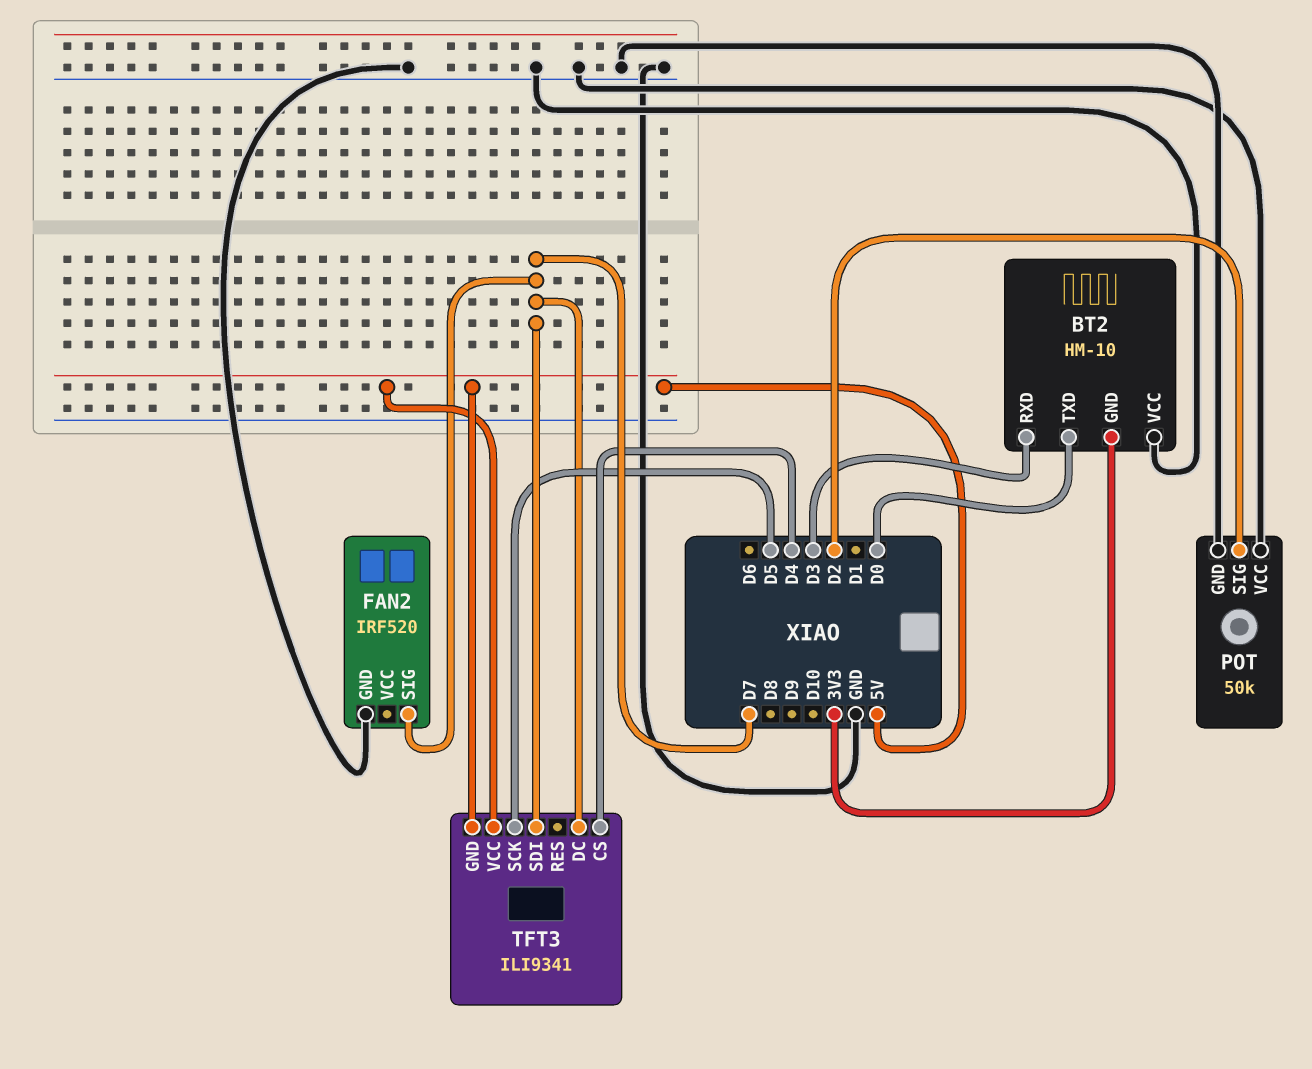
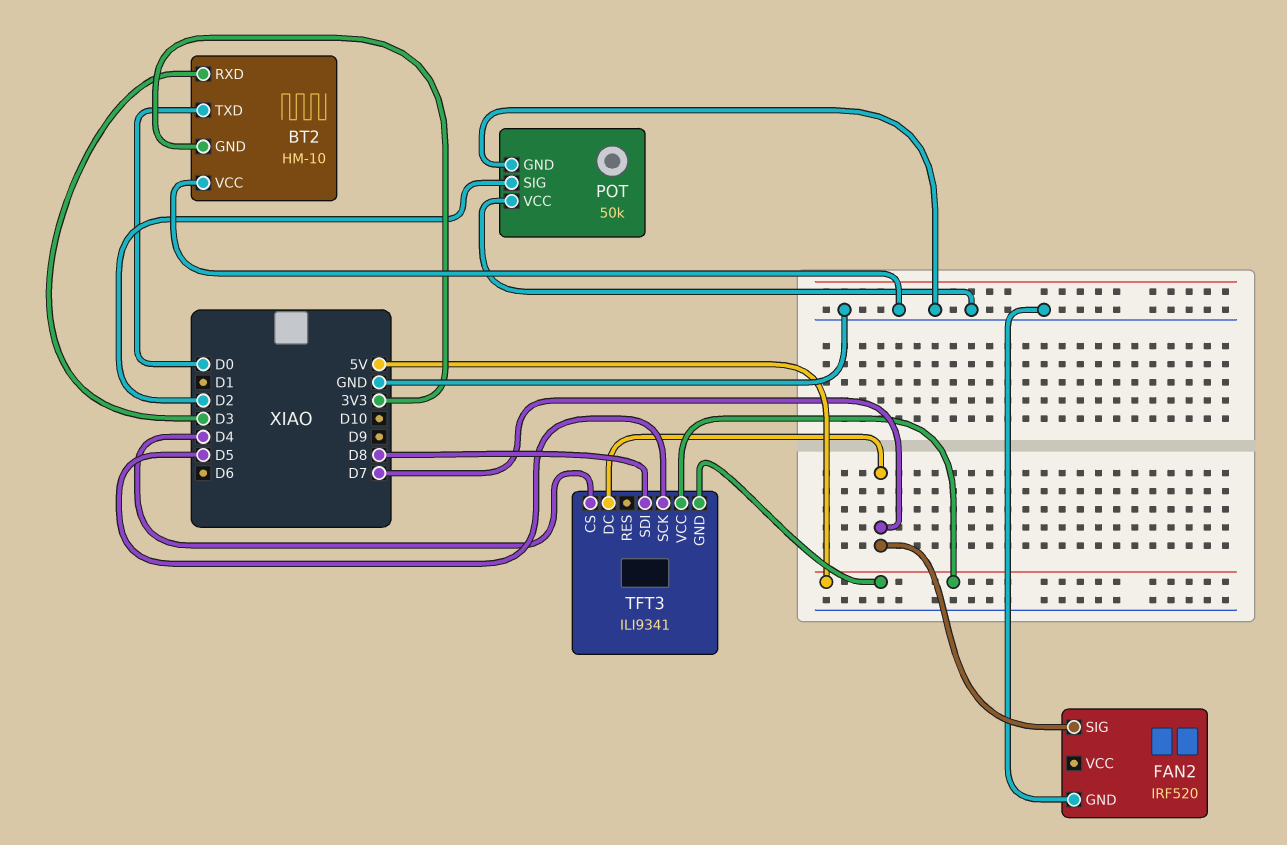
TFT3 pin SDI: D7 -> D8

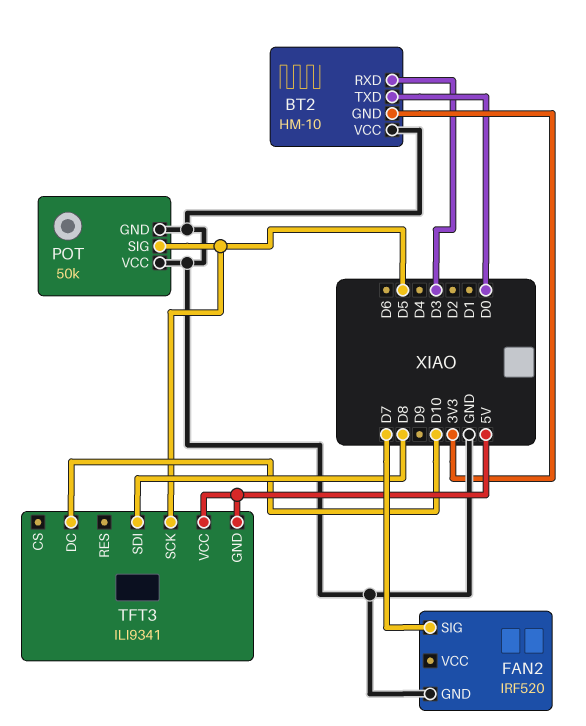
POT pin SIG: D2 -> D5
TFT3 pin CS: D4 -> none
TFT3 pin DC: D7 -> D10

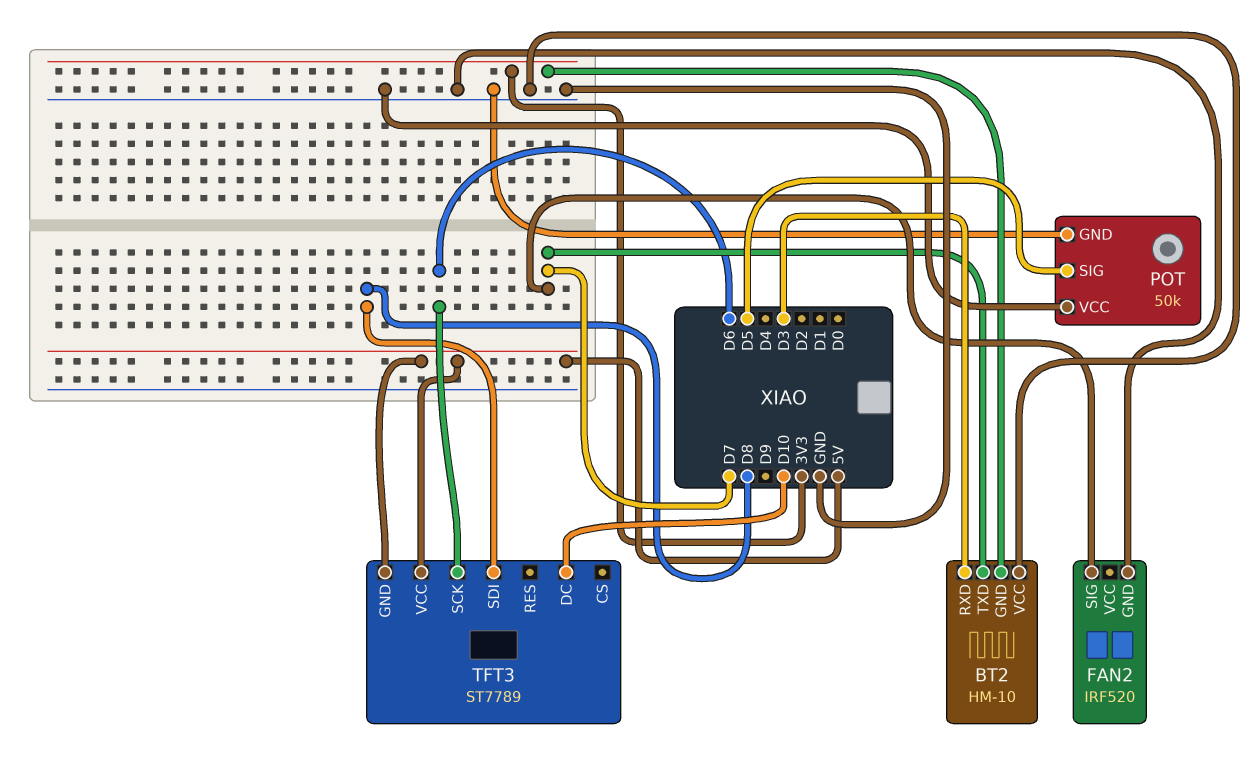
BT2 pin TXD: D0 -> D7
TFT3: ILI9341 -> ST7789
TFT3 pin SCK: D5 -> D6

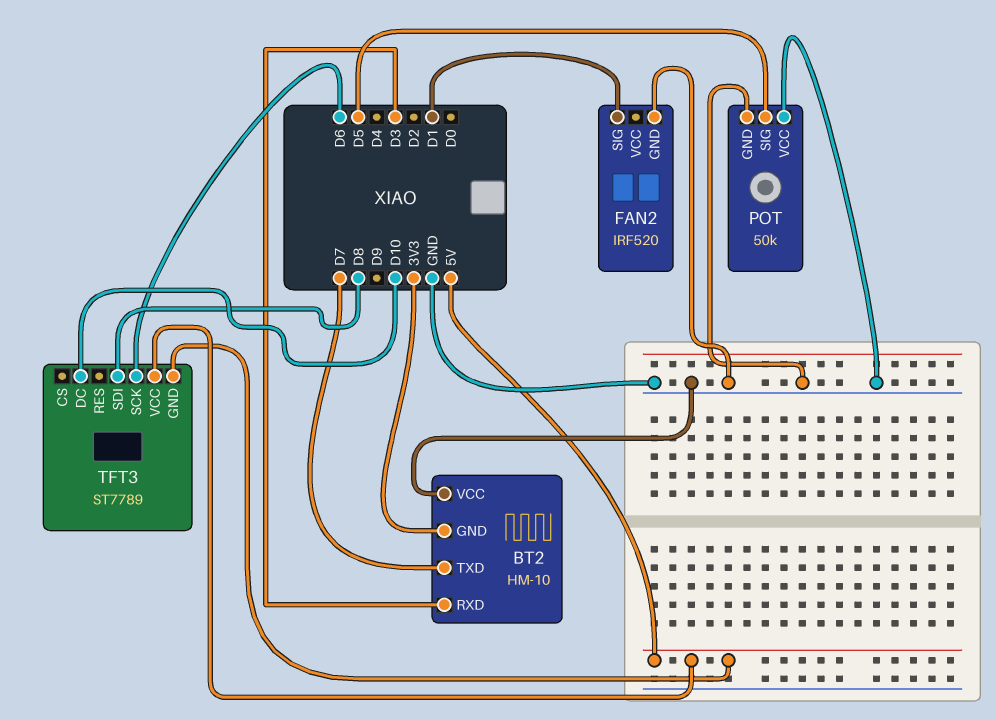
FAN2 pin SIG: D7 -> D1

